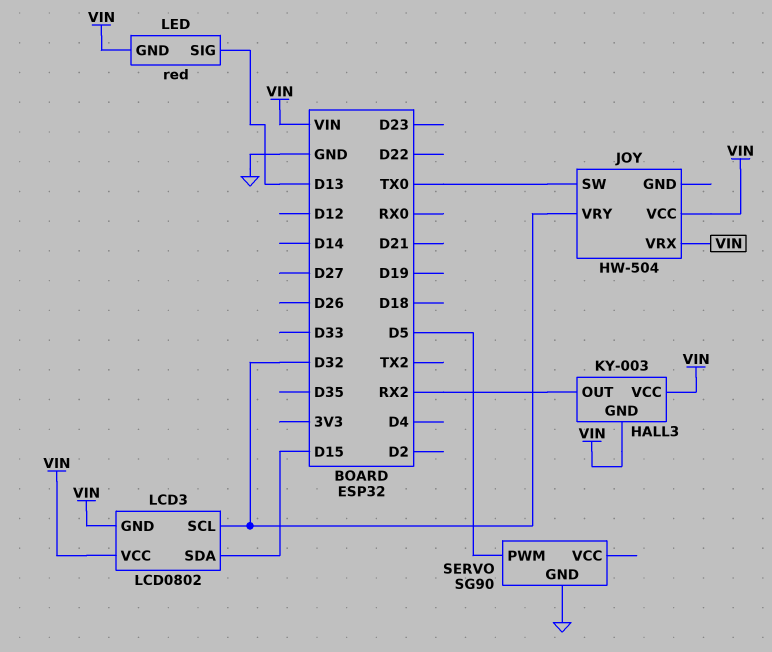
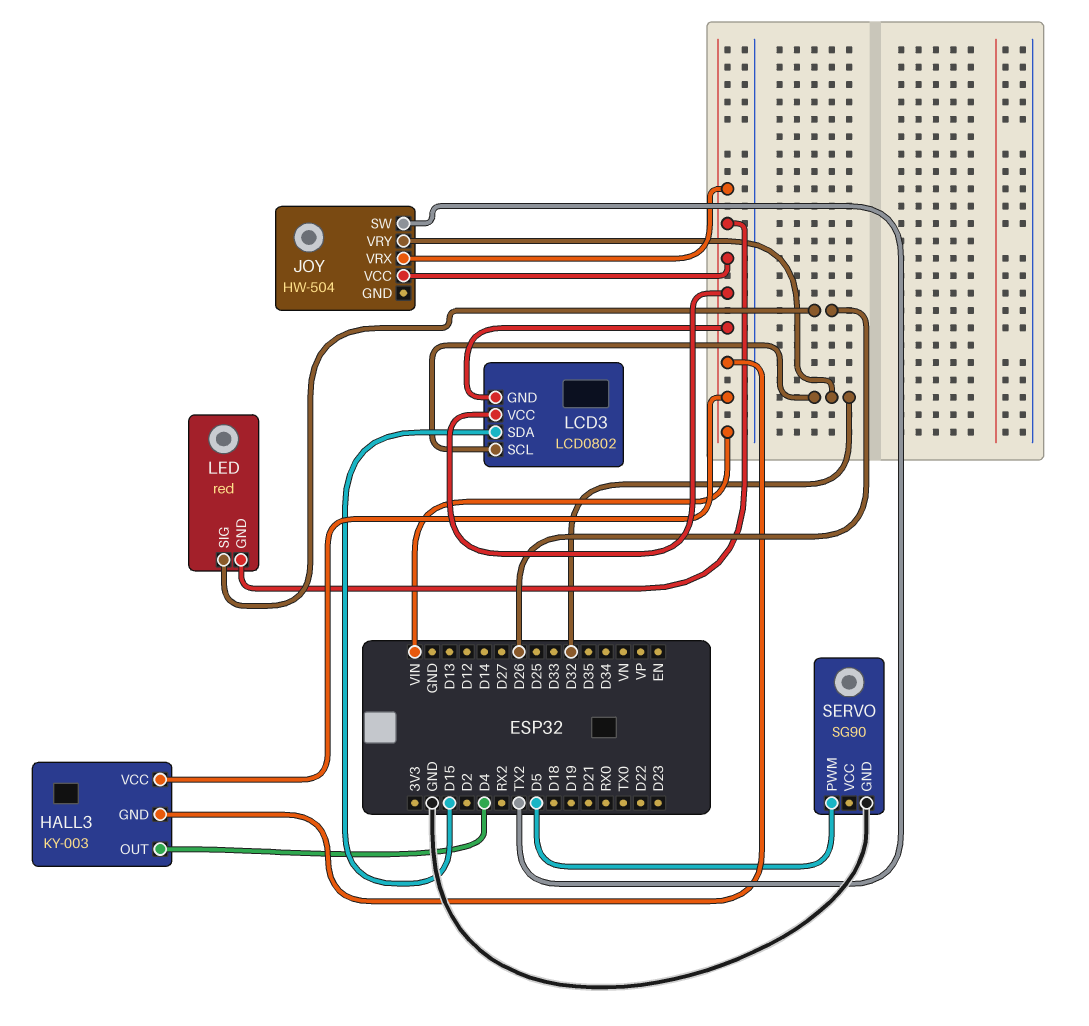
HALL3 pin OUT: RX2 -> D4
JOY pin SW: TX0 -> TX2
LED pin SIG: D13 -> D26

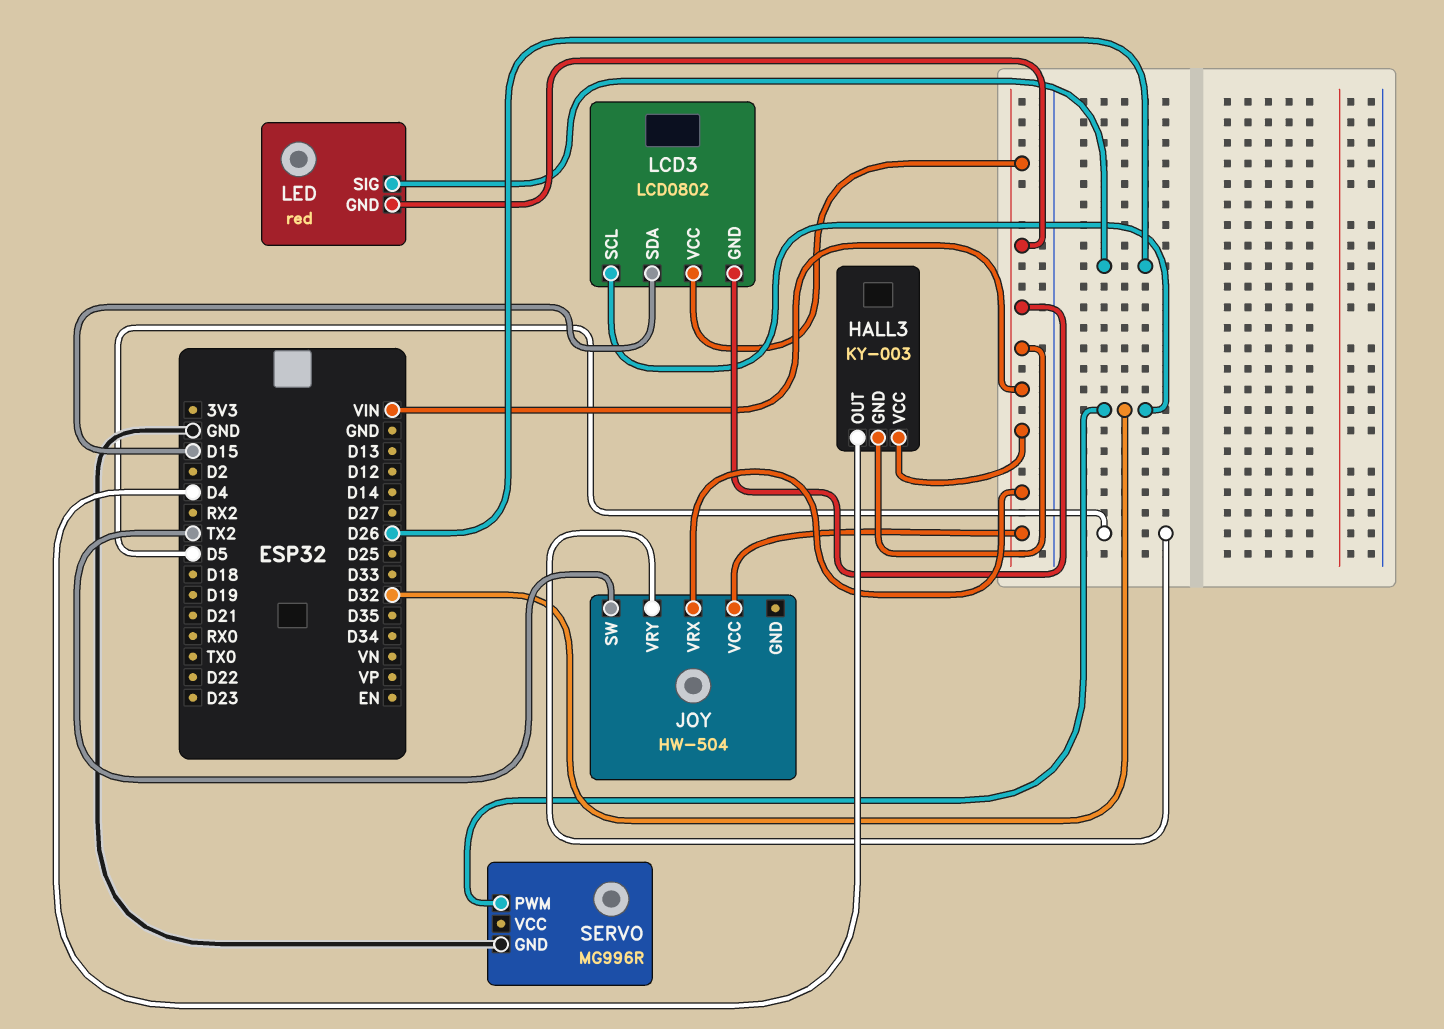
JOY pin VRY: D32 -> D5
SERVO: SG90 -> MG996R
SERVO pin PWM: D5 -> D32

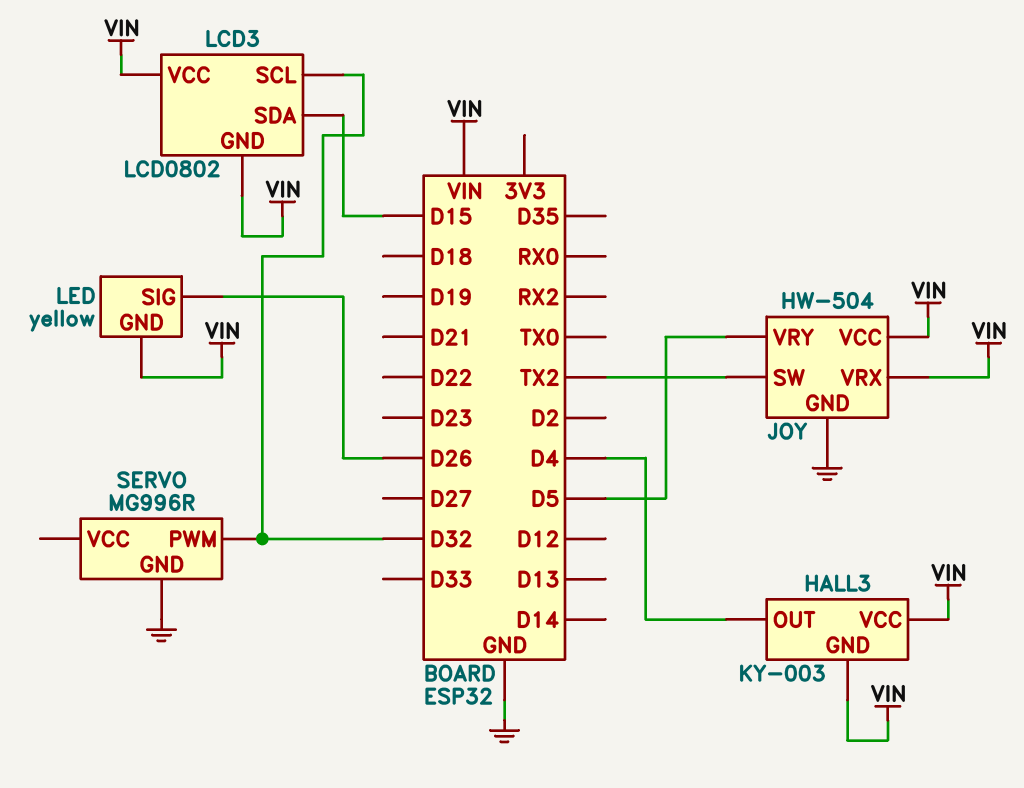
JOY pin GND: none -> GND
LED: red -> yellow

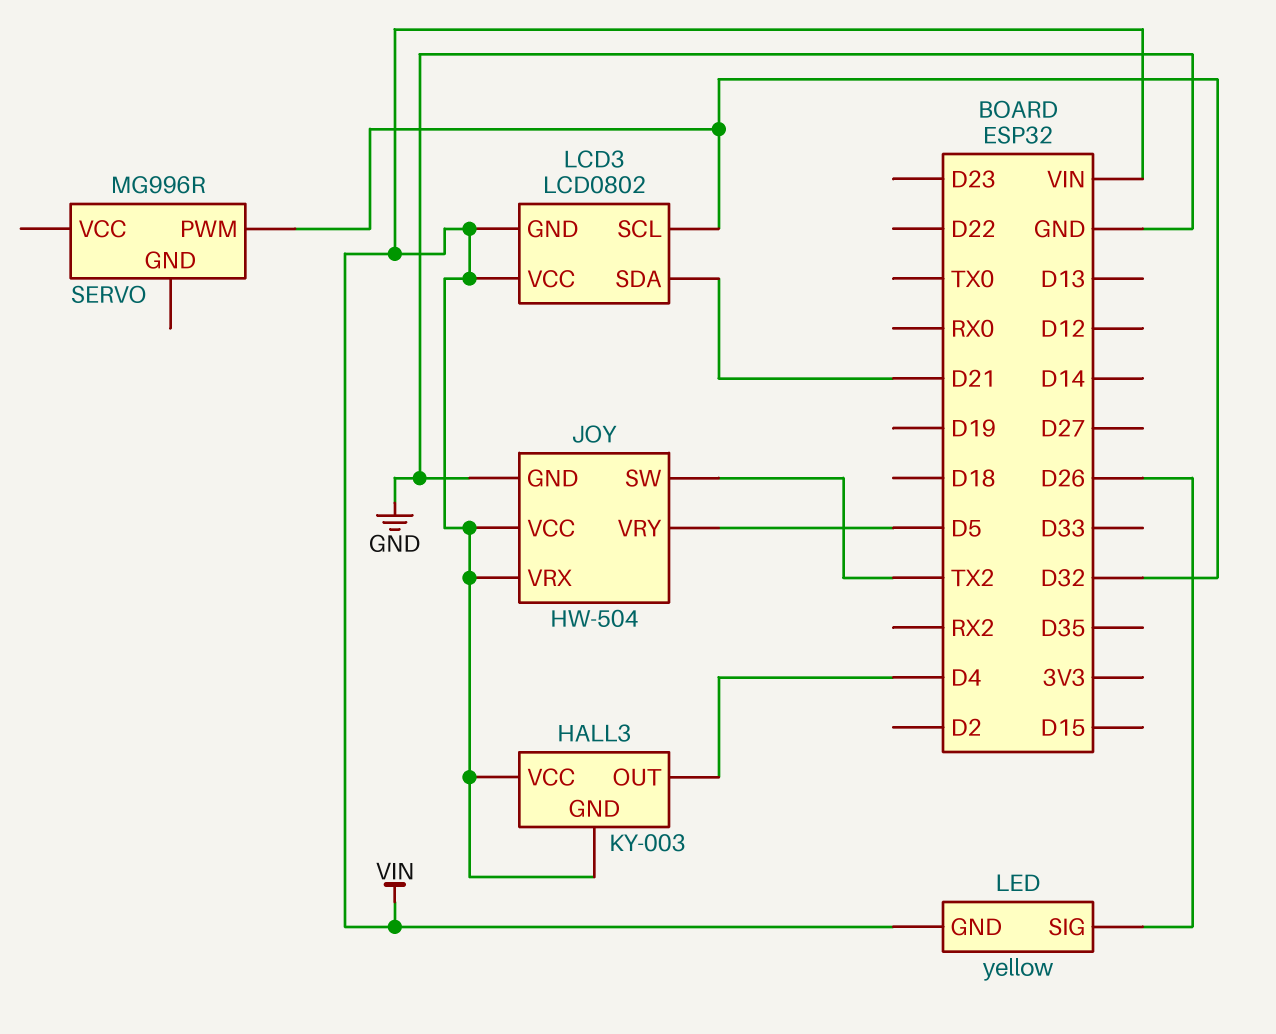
LCD3 pin SDA: D15 -> D21
SERVO pin GND: GND -> none

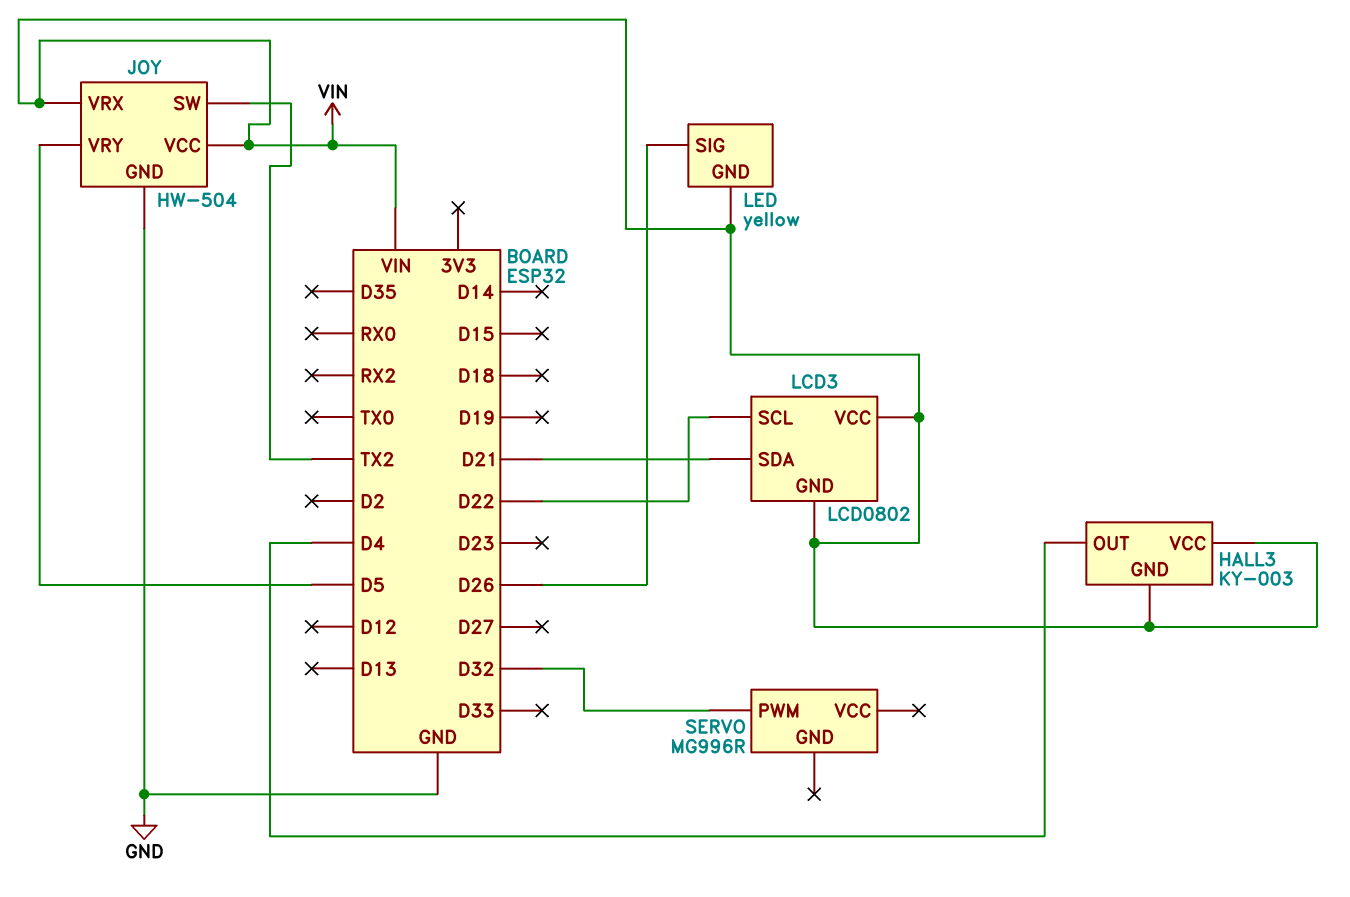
LCD3 pin SCL: D32 -> D22

